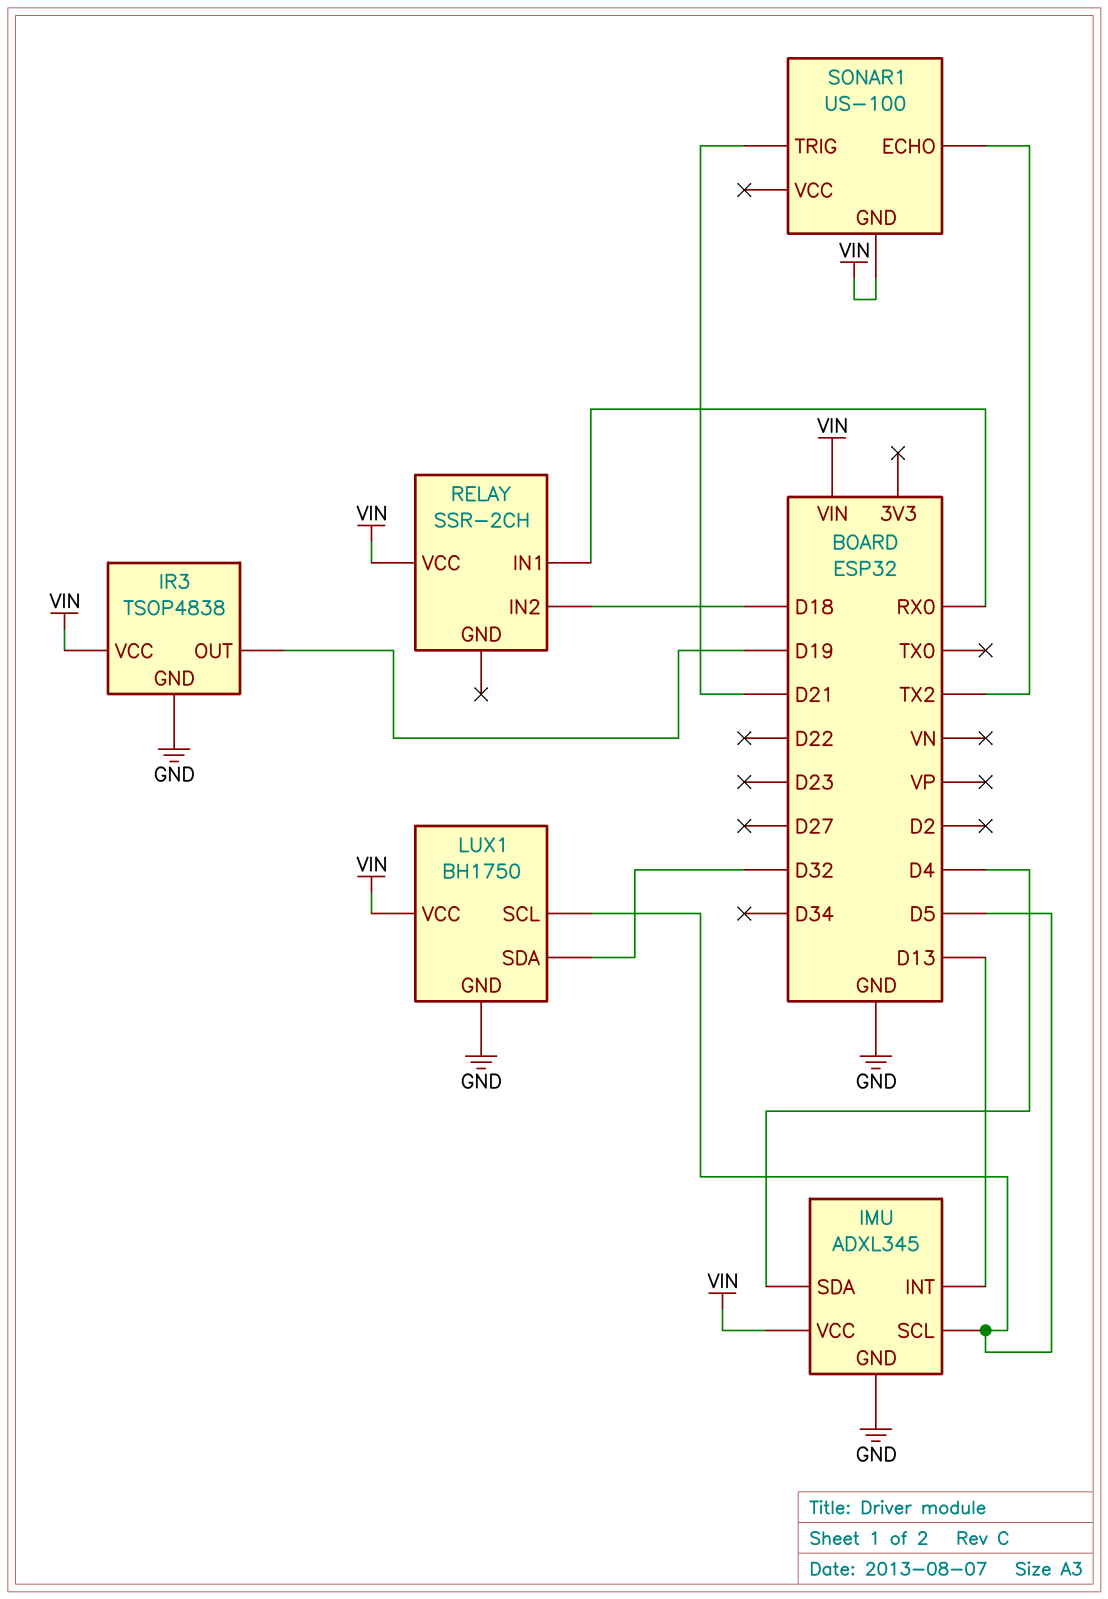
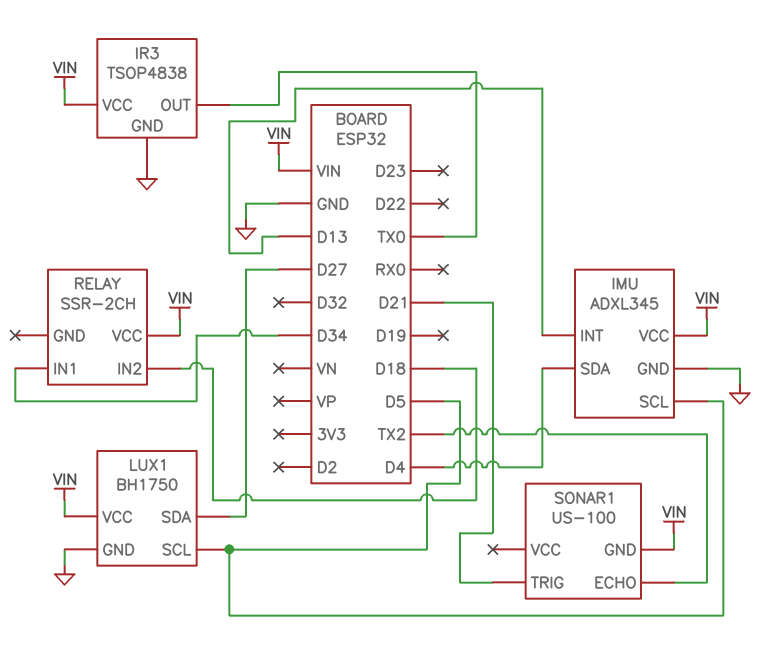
IR3 pin OUT: D19 -> TX0
LUX1 pin SDA: D32 -> D27
RELAY pin IN1: RX0 -> D34

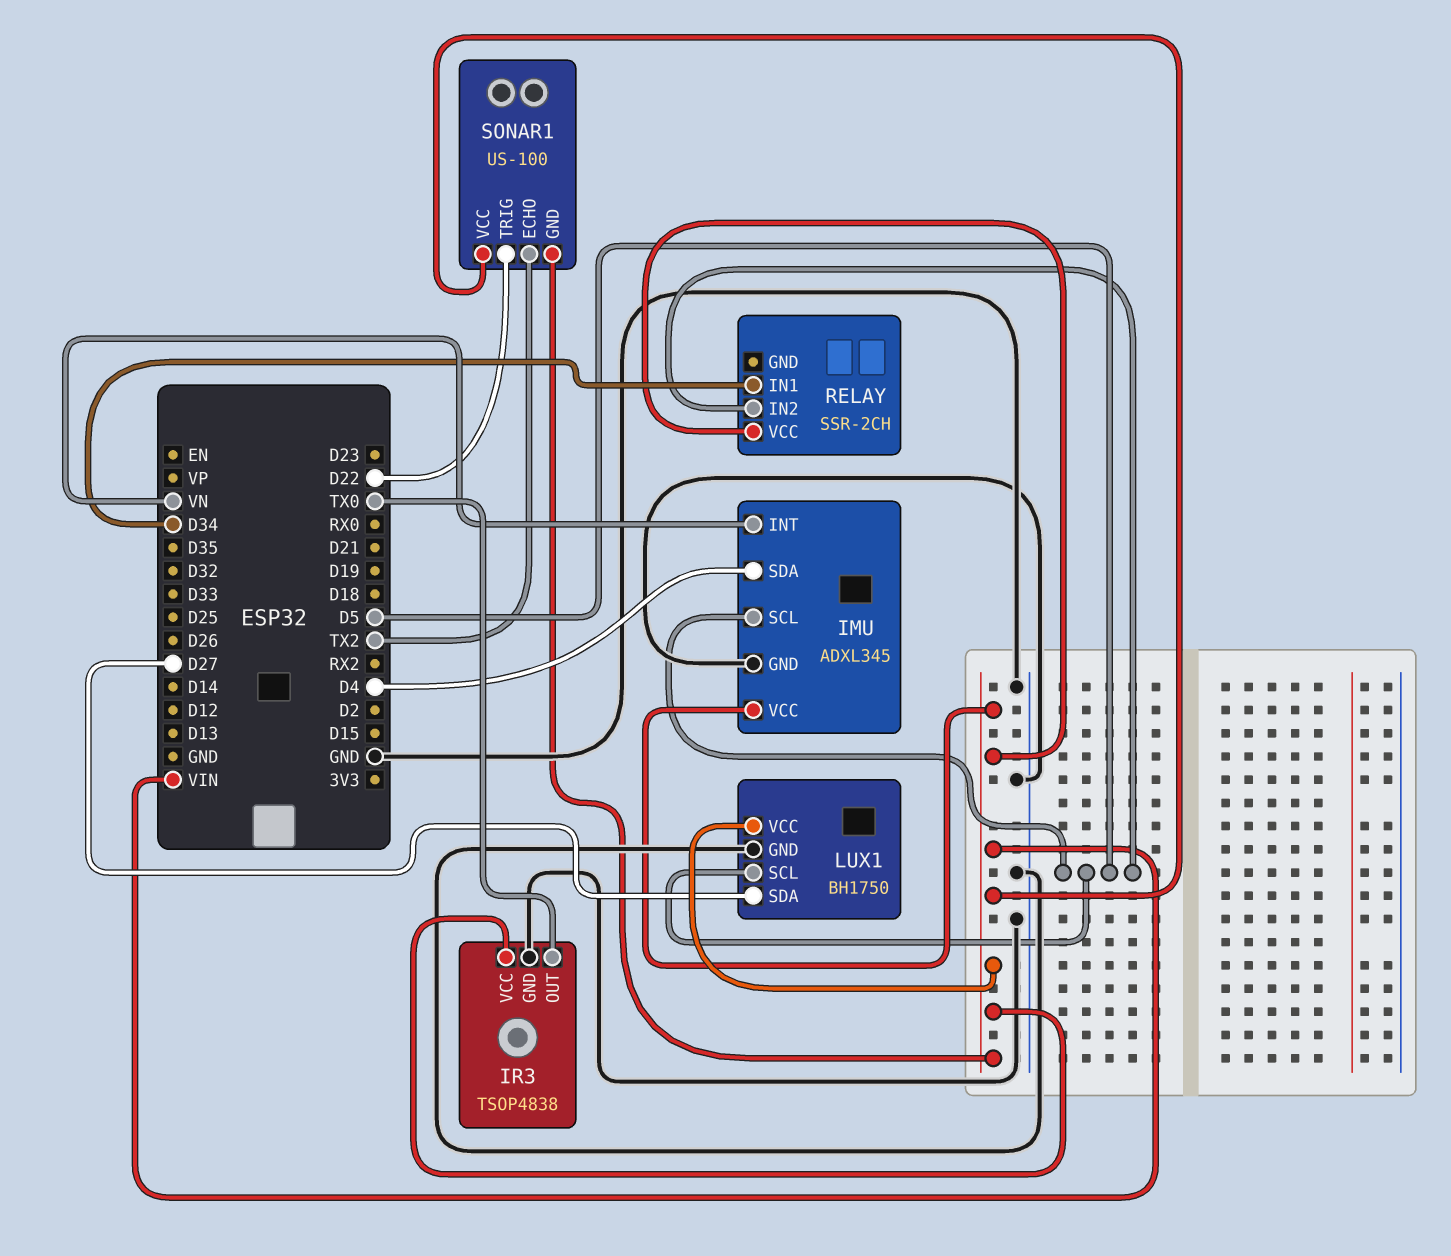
IMU pin INT: D13 -> VN
RELAY pin IN2: D18 -> D5
SONAR1 pin TRIG: D21 -> D22
SONAR1 pin VCC: none -> VIN

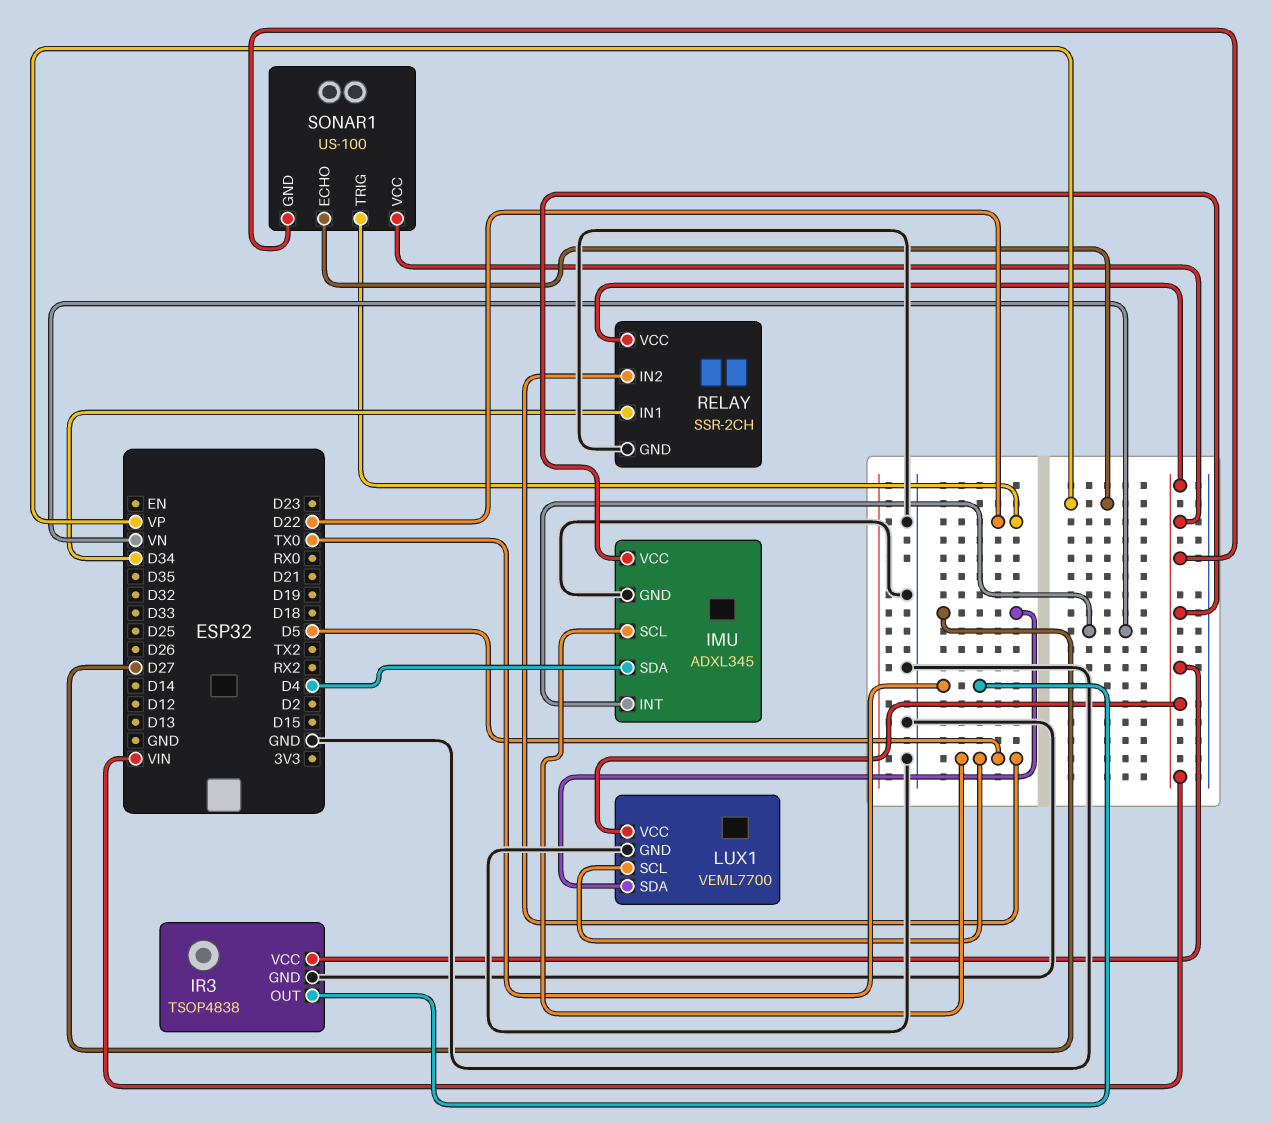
LUX1: BH1750 -> VEML7700
RELAY pin GND: none -> GND
SONAR1 pin ECHO: TX2 -> VP

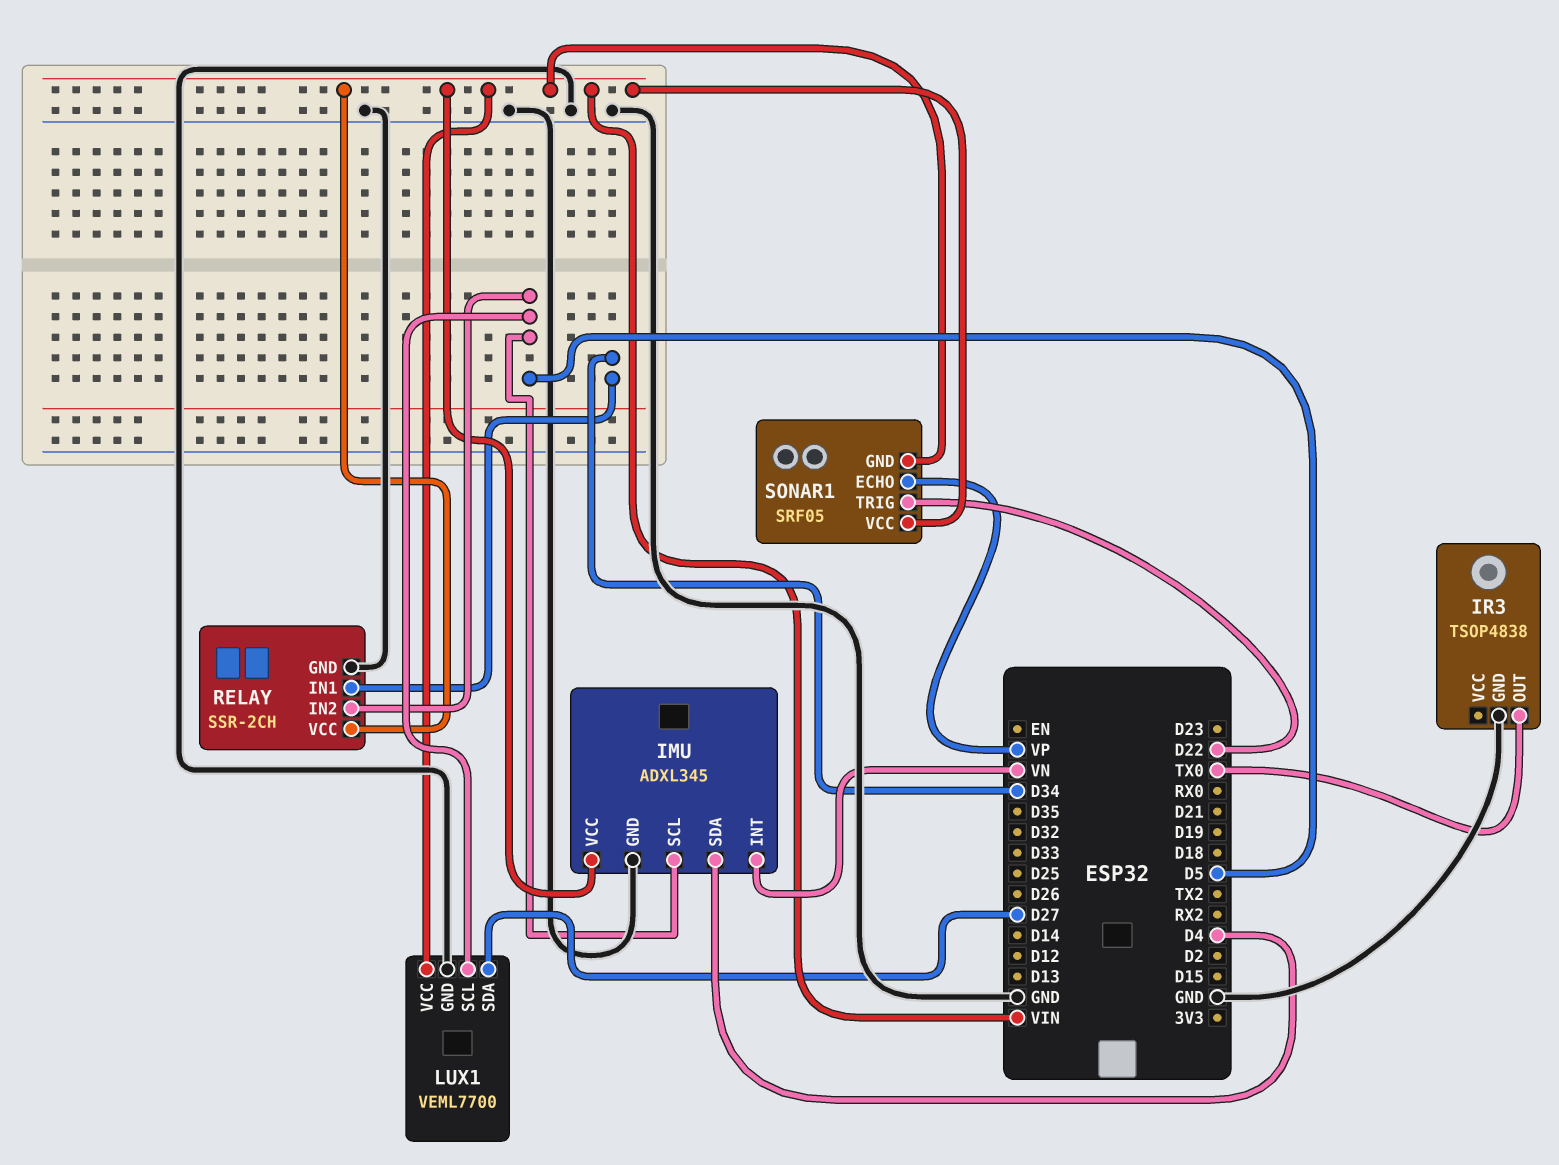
IR3 pin VCC: VIN -> none
SONAR1: US-100 -> SRF05

